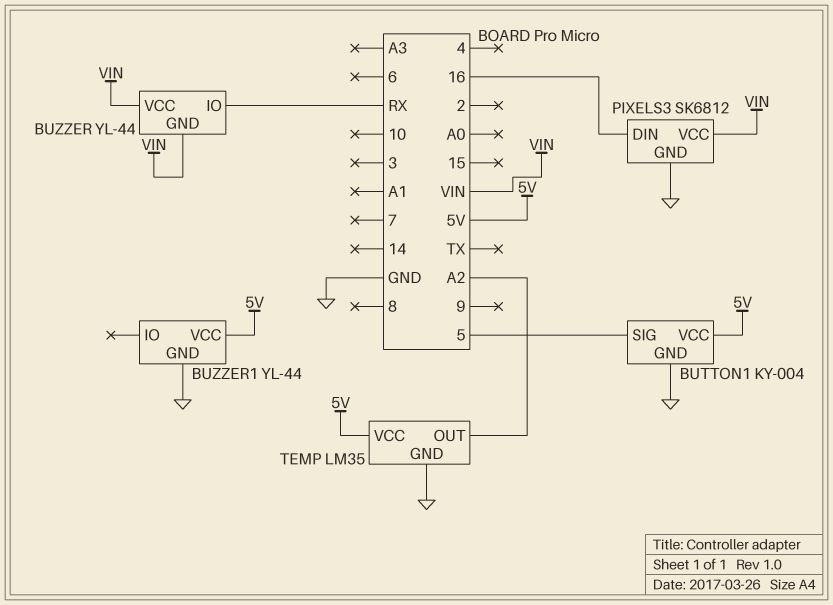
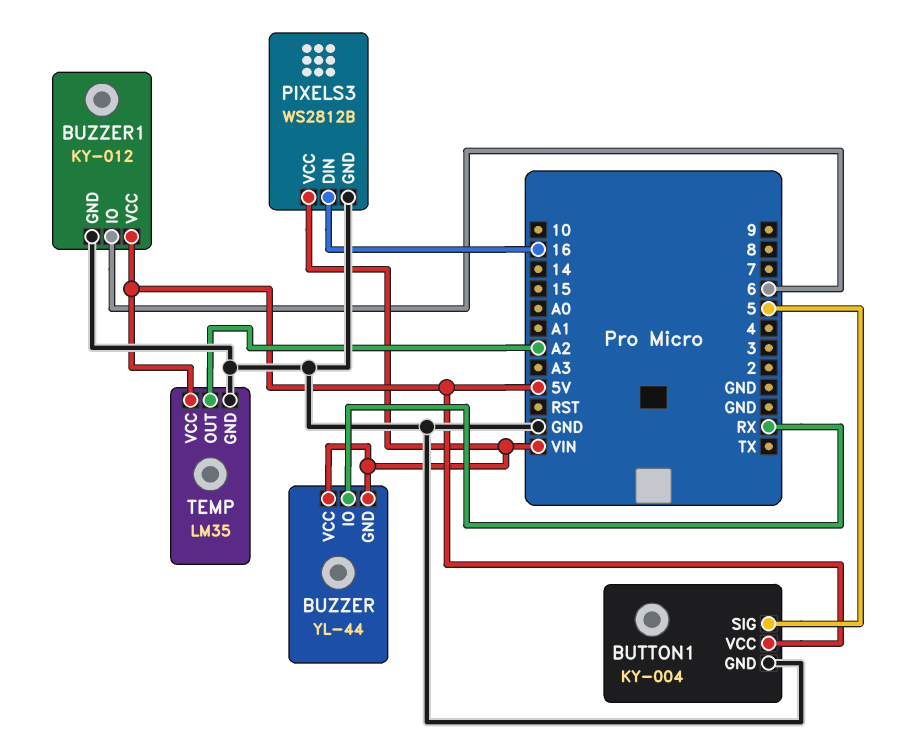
BUZZER1: YL-44 -> KY-012
BUZZER1 pin IO: none -> 6
PIXELS3: SK6812 -> WS2812B

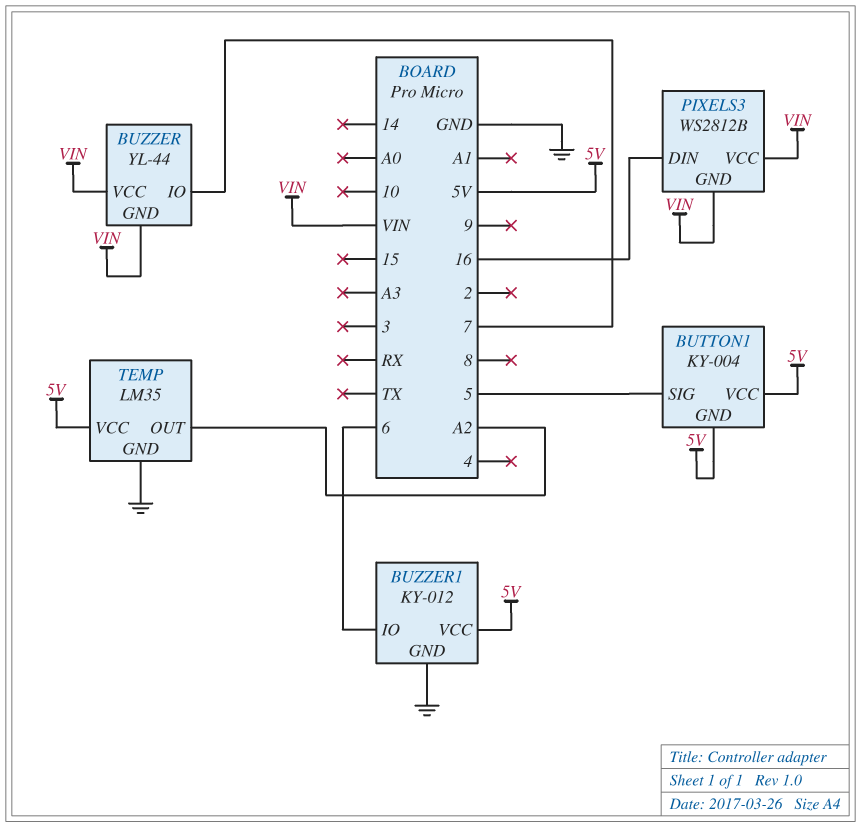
BUTTON1 pin GND: GND -> 5V
BUZZER pin IO: RX -> 7
PIXELS3 pin GND: GND -> VIN

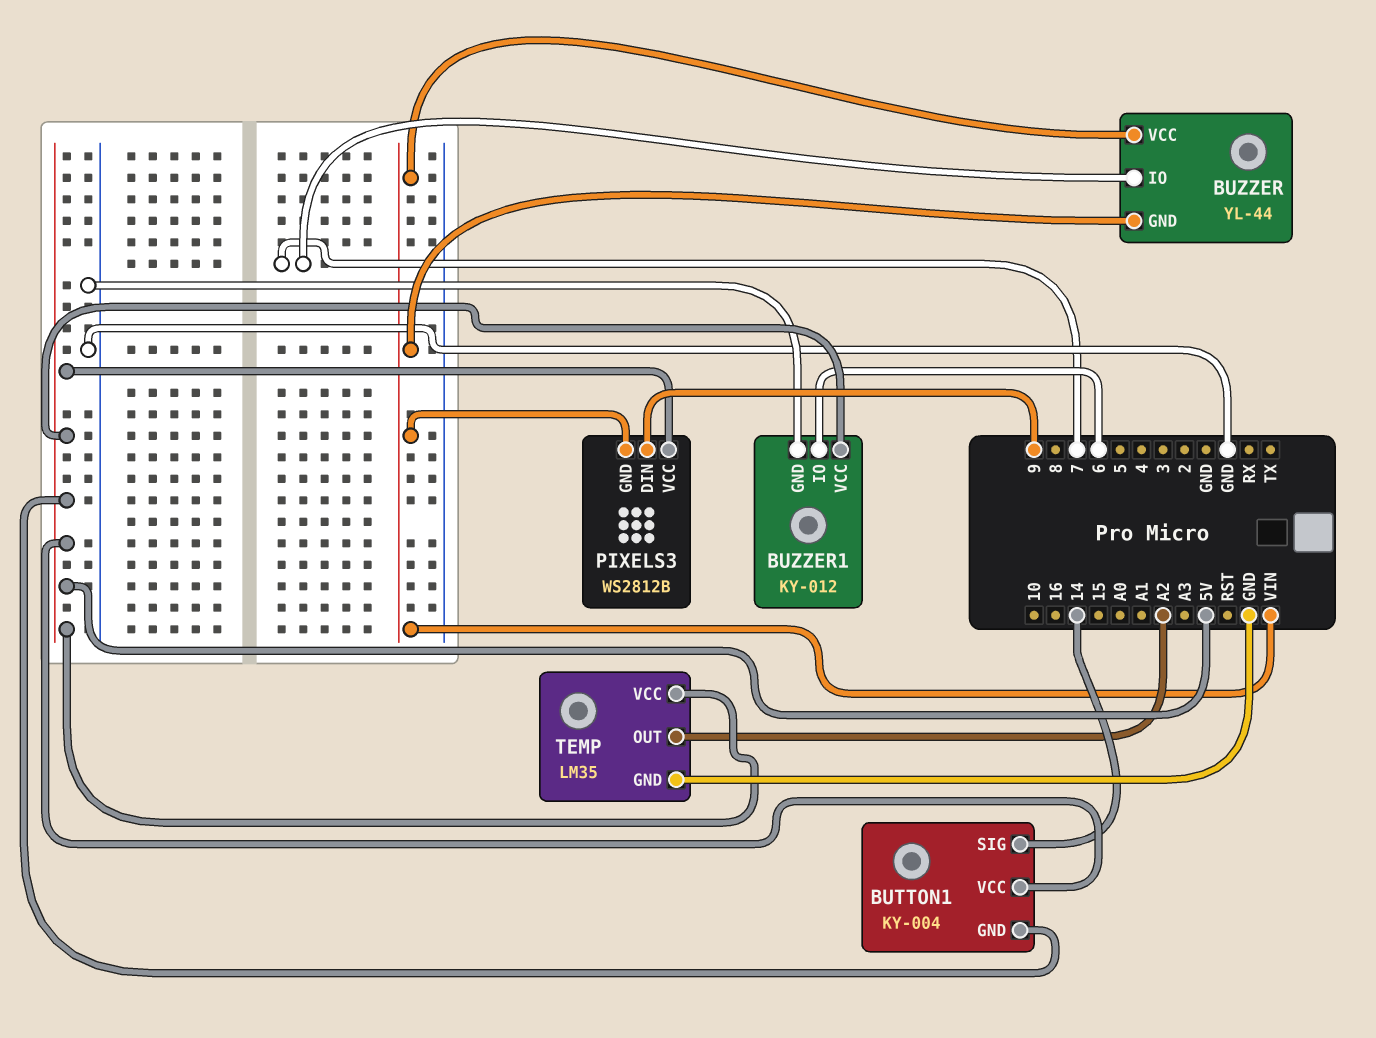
BUTTON1 pin SIG: 5 -> 14
PIXELS3 pin DIN: 16 -> 9
PIXELS3 pin VCC: VIN -> 5V

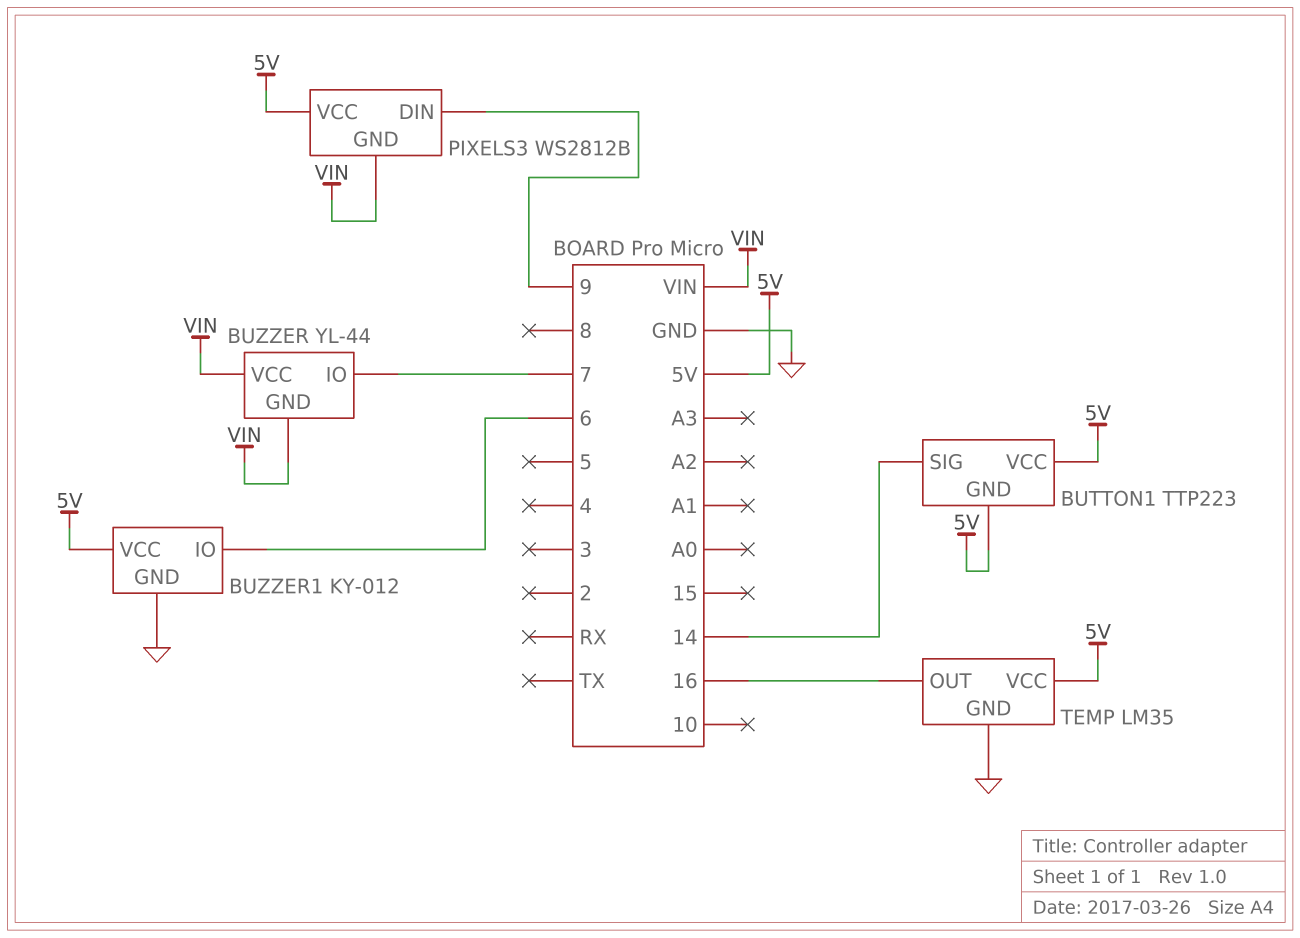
BUTTON1: KY-004 -> TTP223
TEMP pin OUT: A2 -> 16

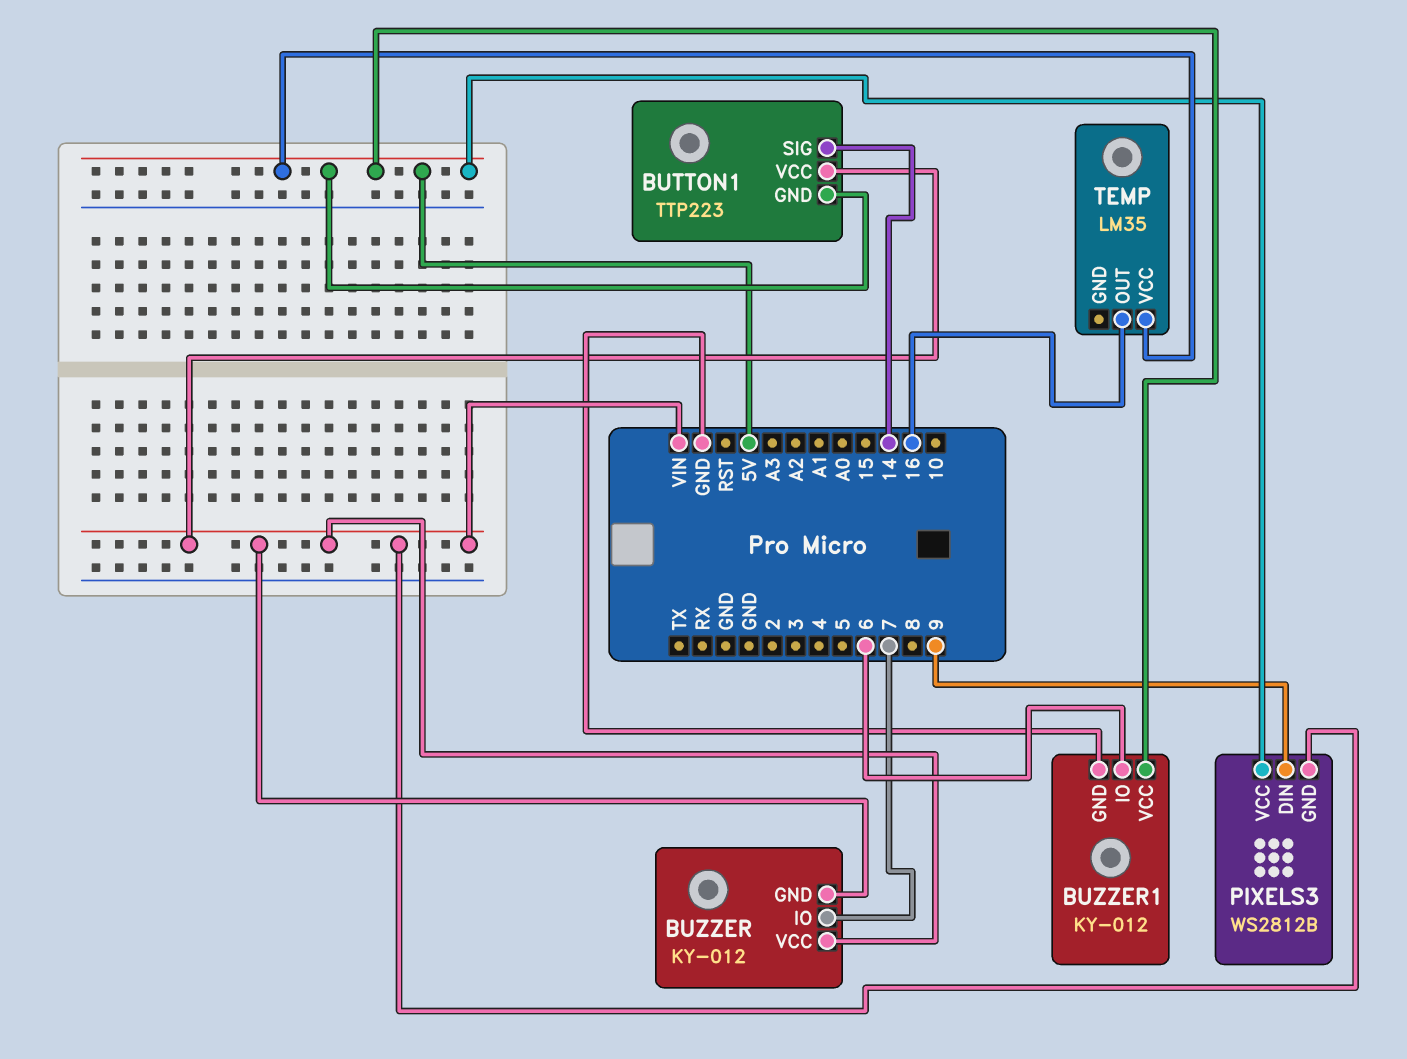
BUTTON1 pin VCC: 5V -> VIN
BUZZER: YL-44 -> KY-012
TEMP pin GND: GND -> none

